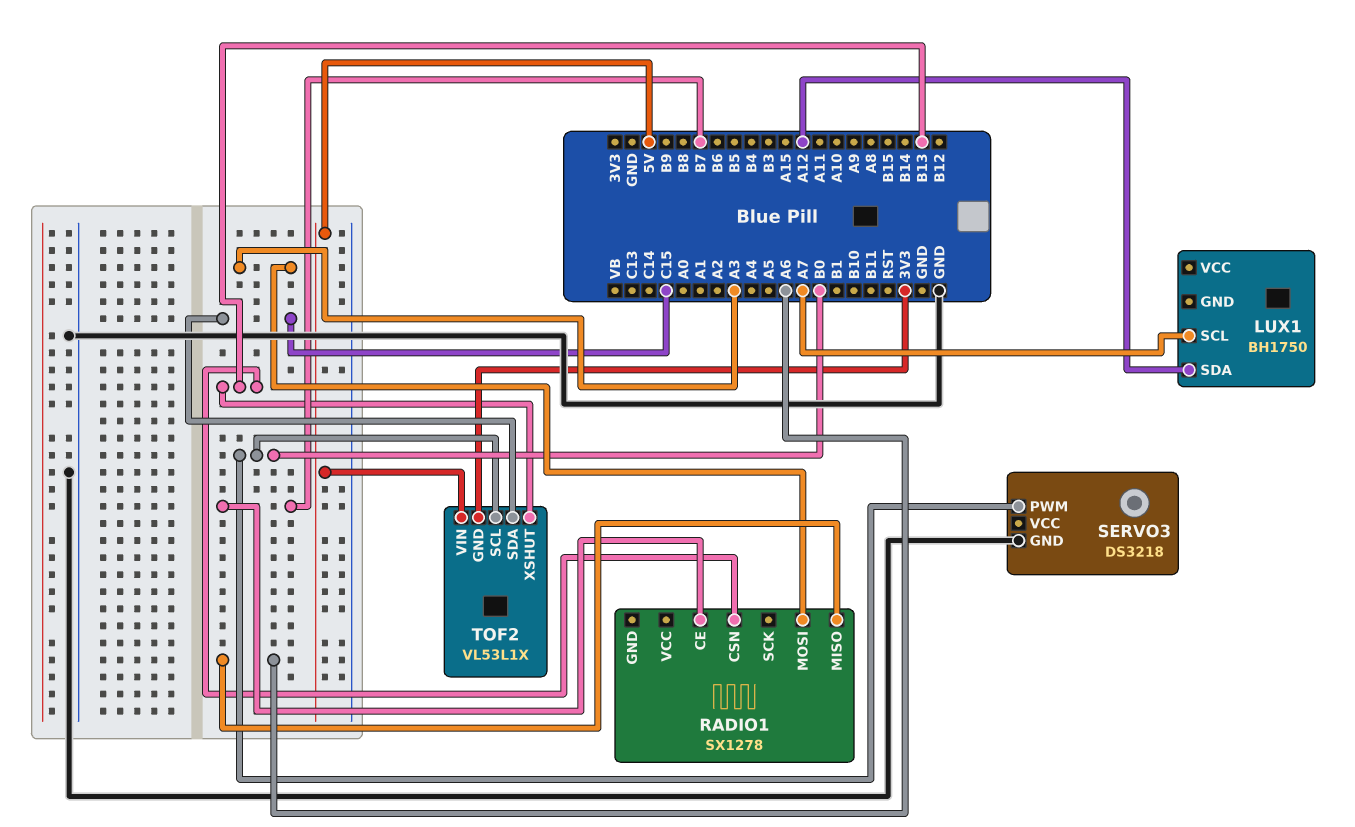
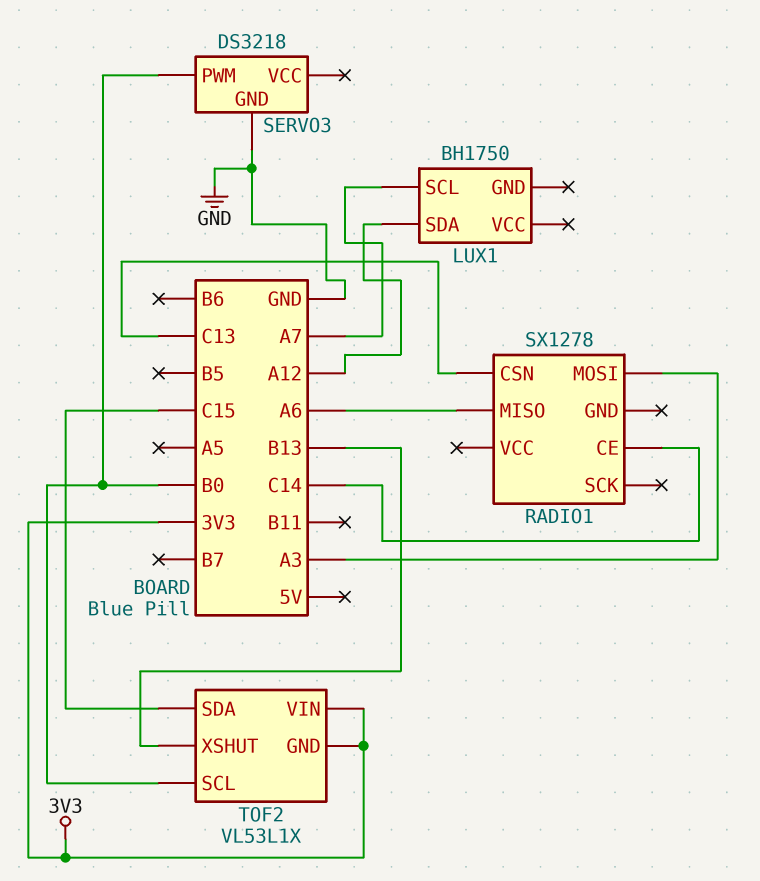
RADIO1 pin CE: B7 -> C14
RADIO1 pin CSN: B13 -> C13
TOF2 pin VIN: 5V -> 3V3

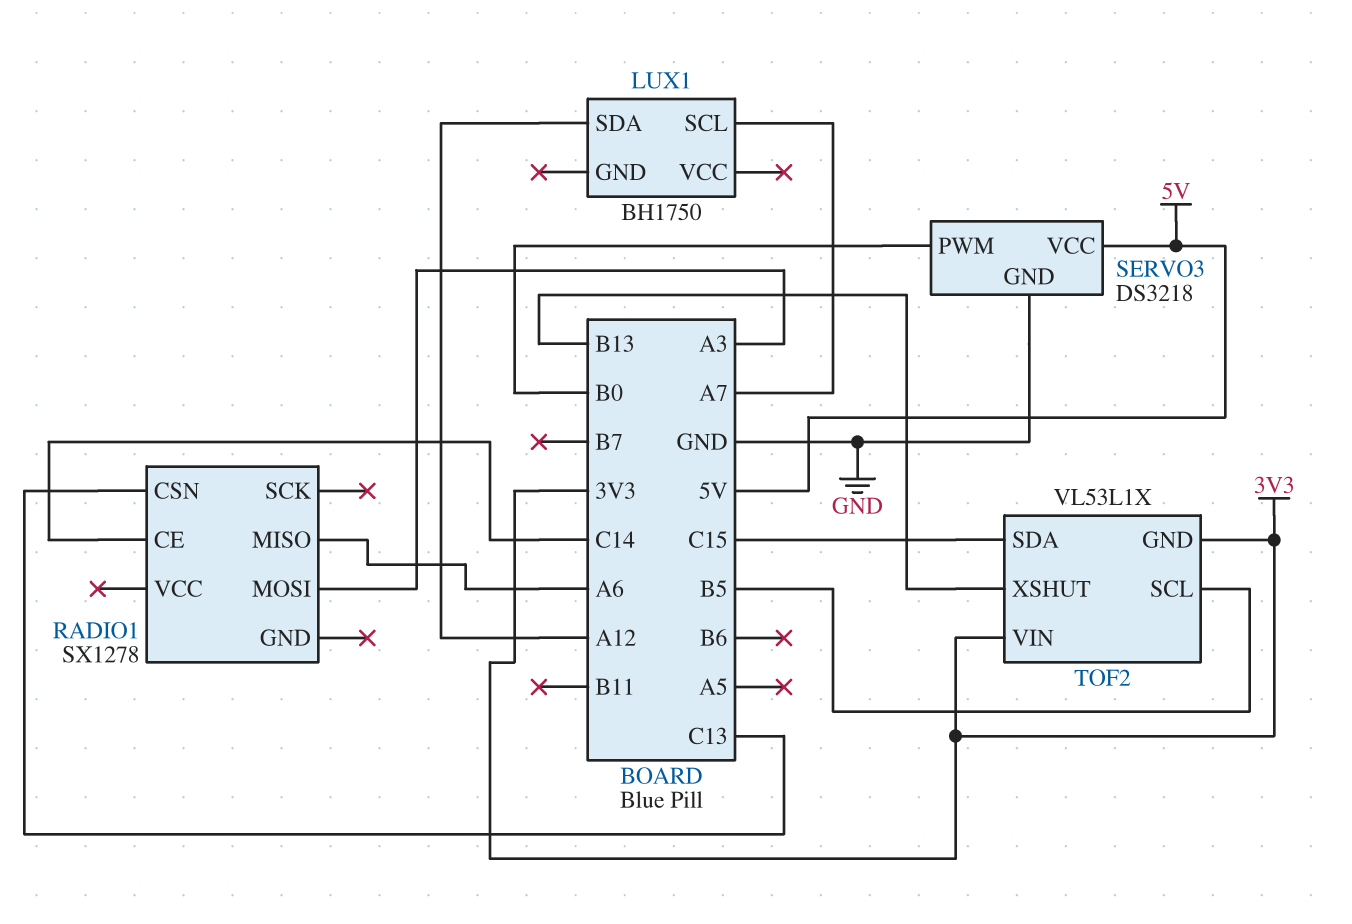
SERVO3 pin VCC: none -> 5V
TOF2 pin SCL: B0 -> B5

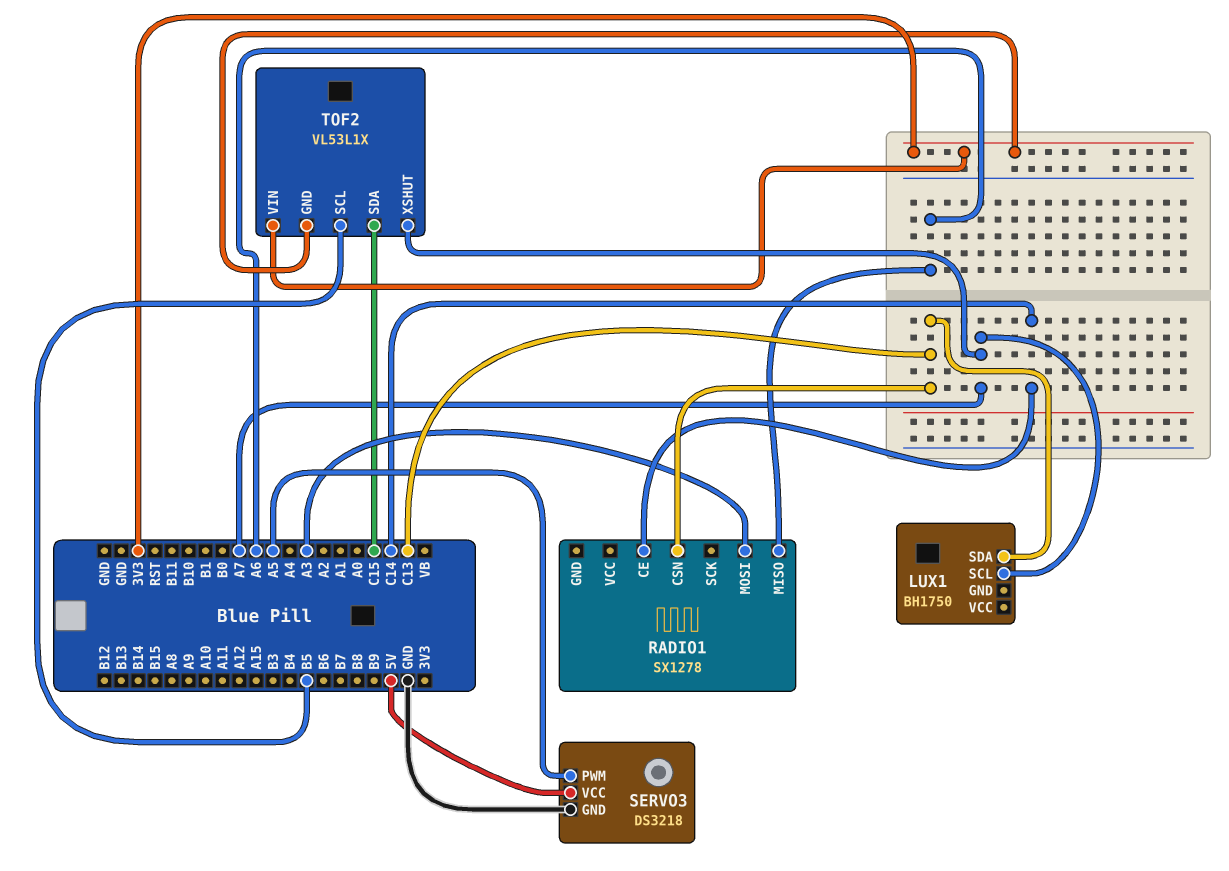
LUX1 pin SDA: A12 -> C13
SERVO3 pin PWM: B0 -> A5
TOF2 pin XSHUT: B13 -> A7

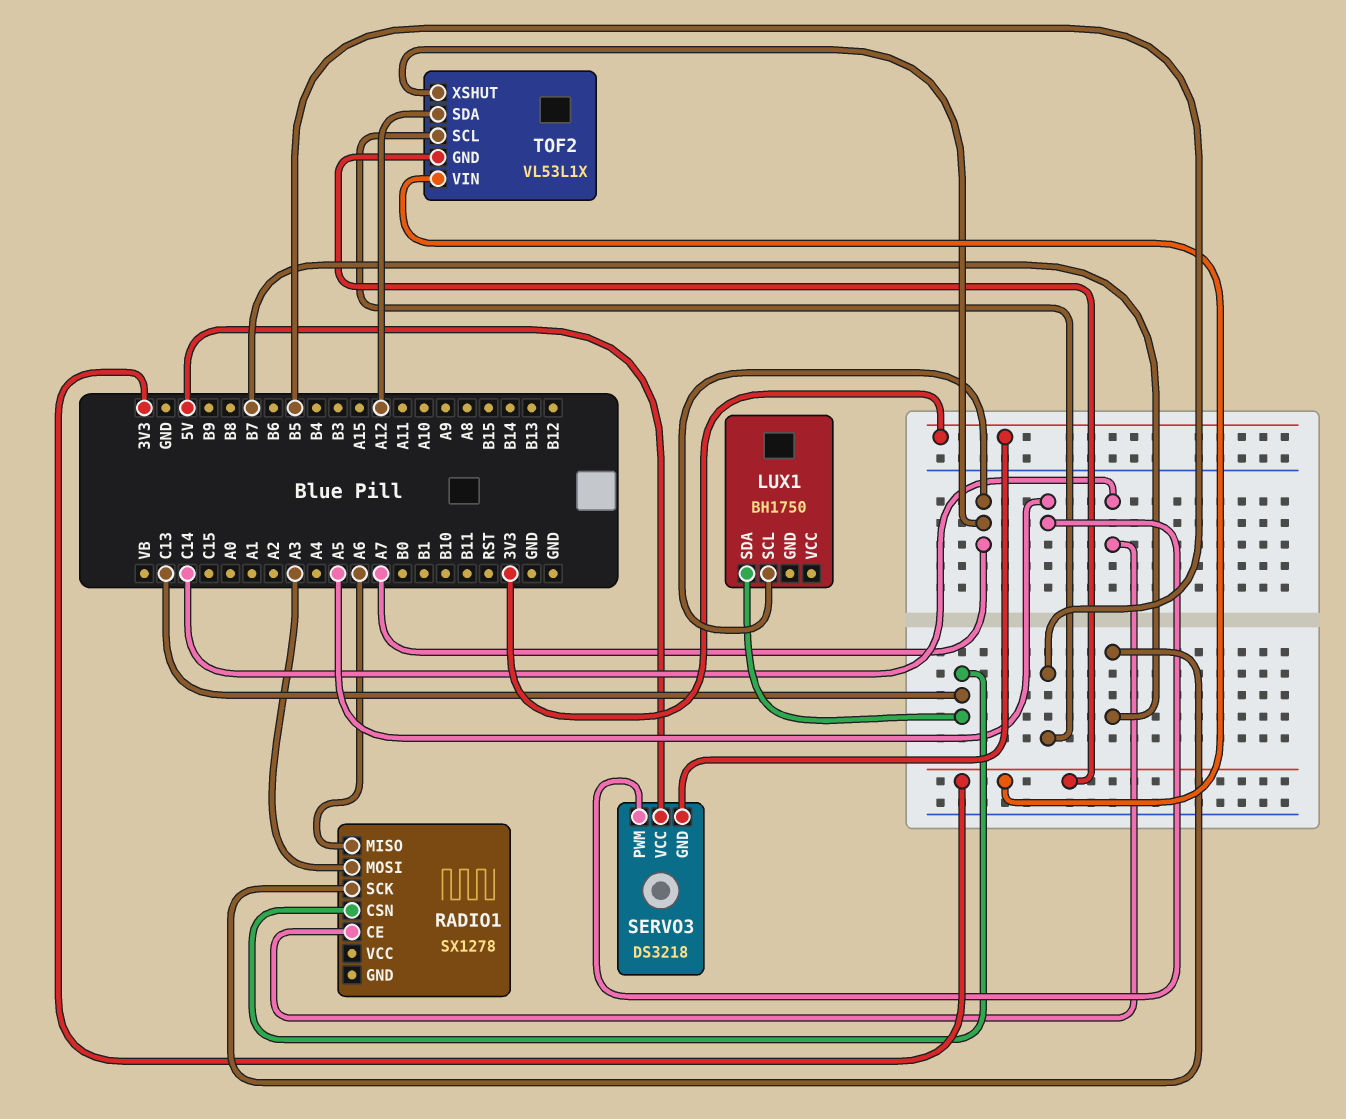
RADIO1 pin SCK: none -> B7
SERVO3 pin GND: GND -> 3V3
TOF2 pin SDA: C15 -> A12

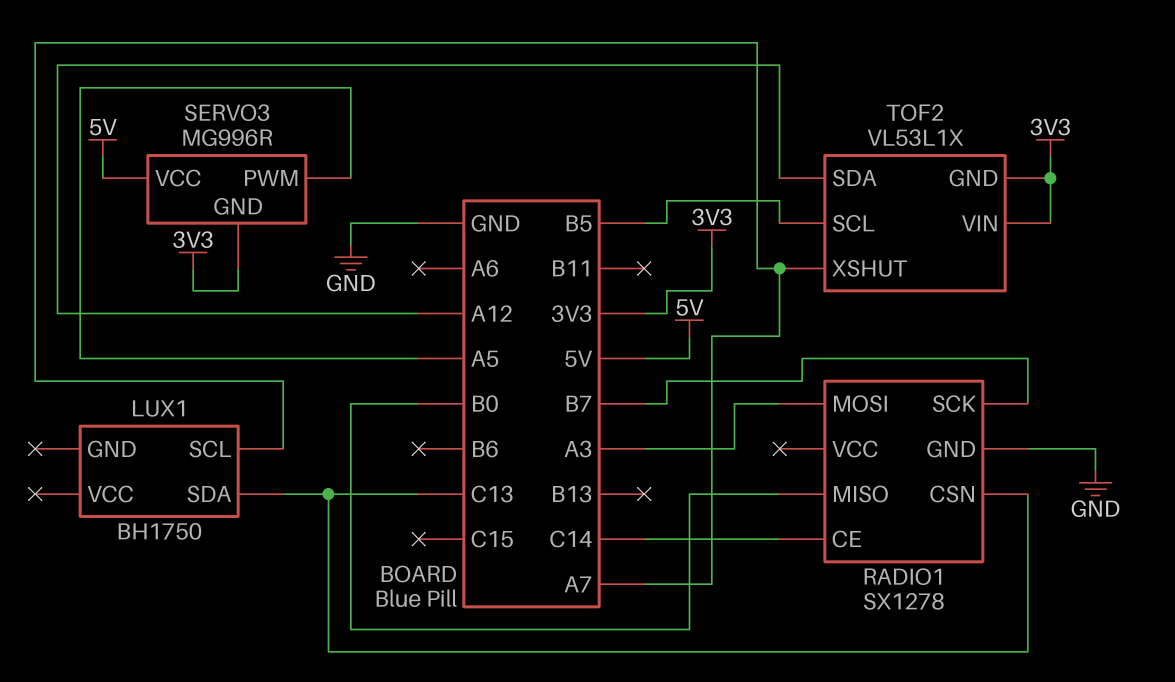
RADIO1 pin GND: none -> GND
RADIO1 pin MISO: A6 -> B0
SERVO3: DS3218 -> MG996R

